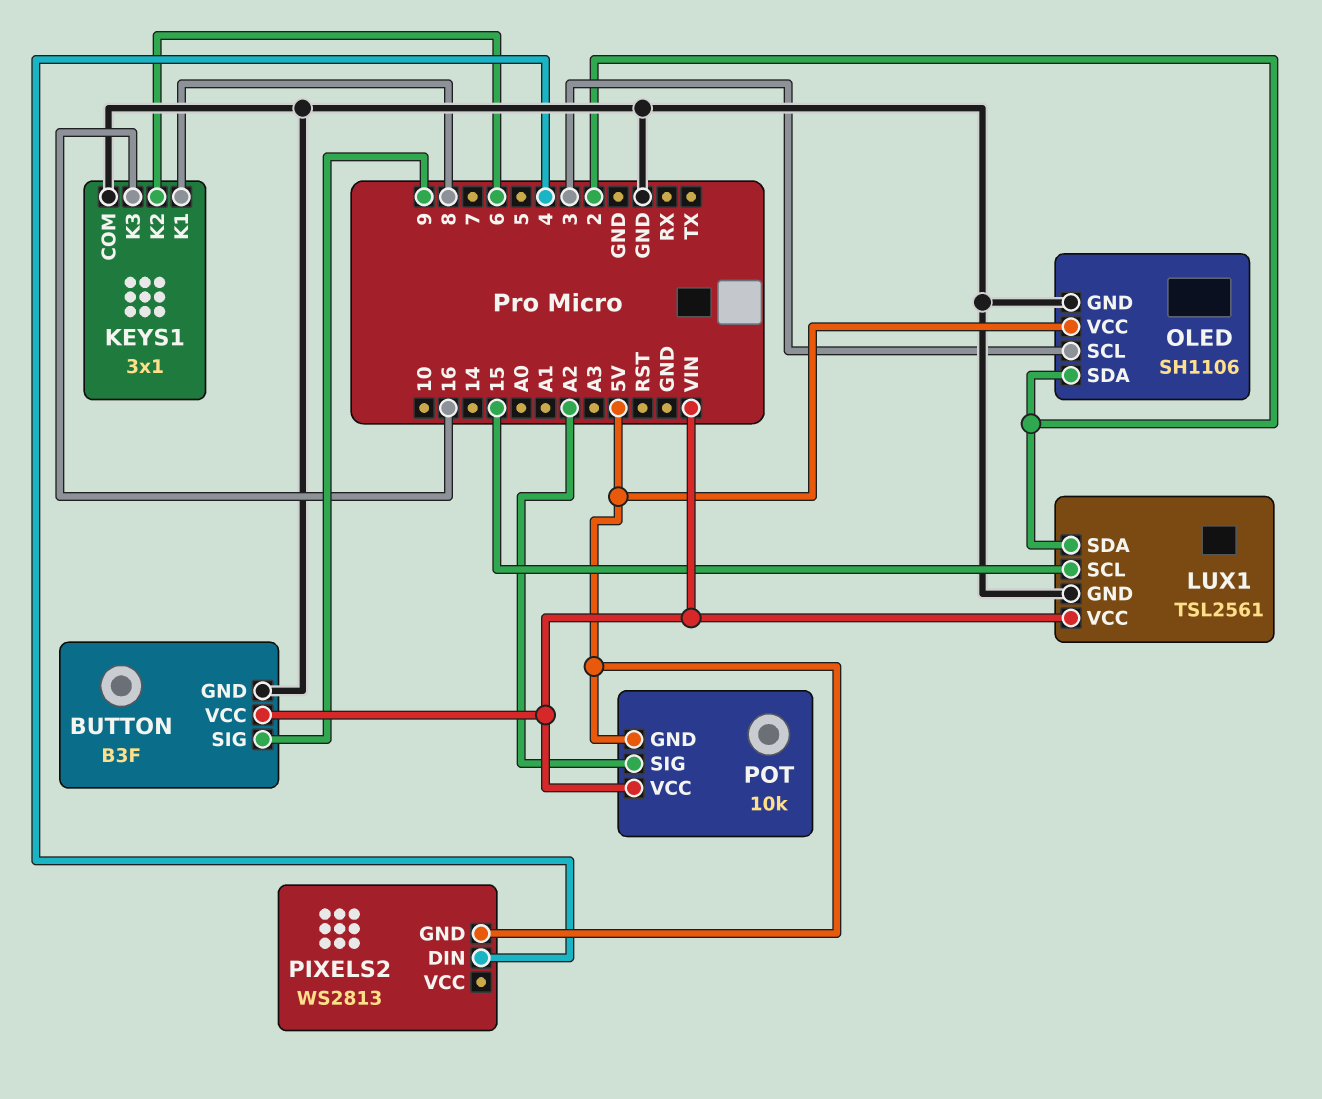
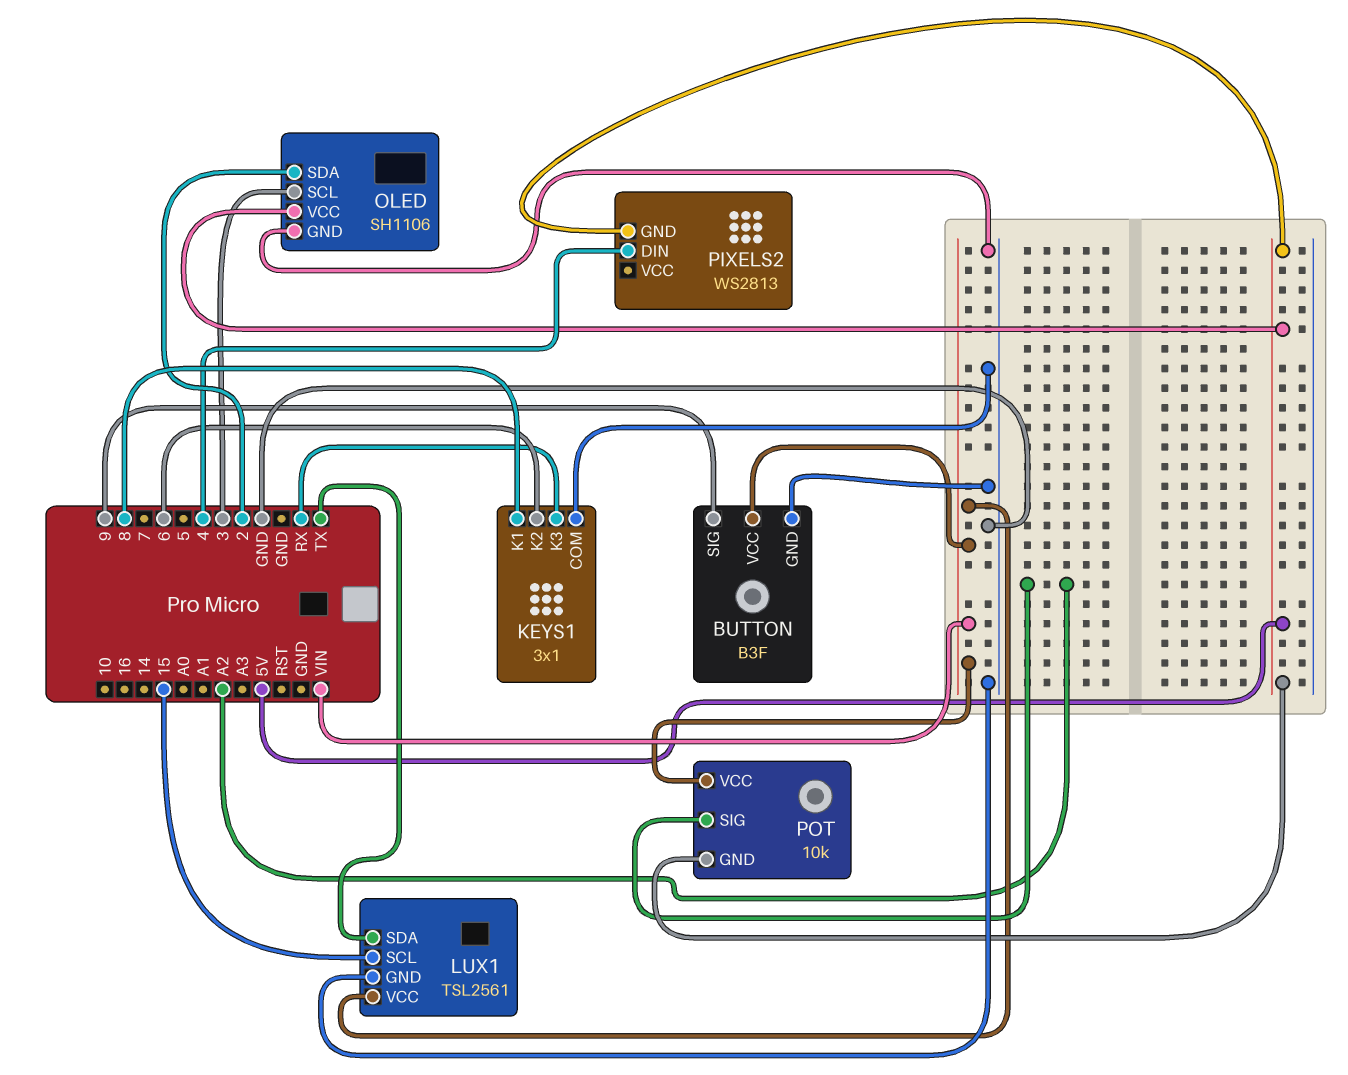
KEYS1 pin K3: 16 -> RX
LUX1 pin SDA: 2 -> TX

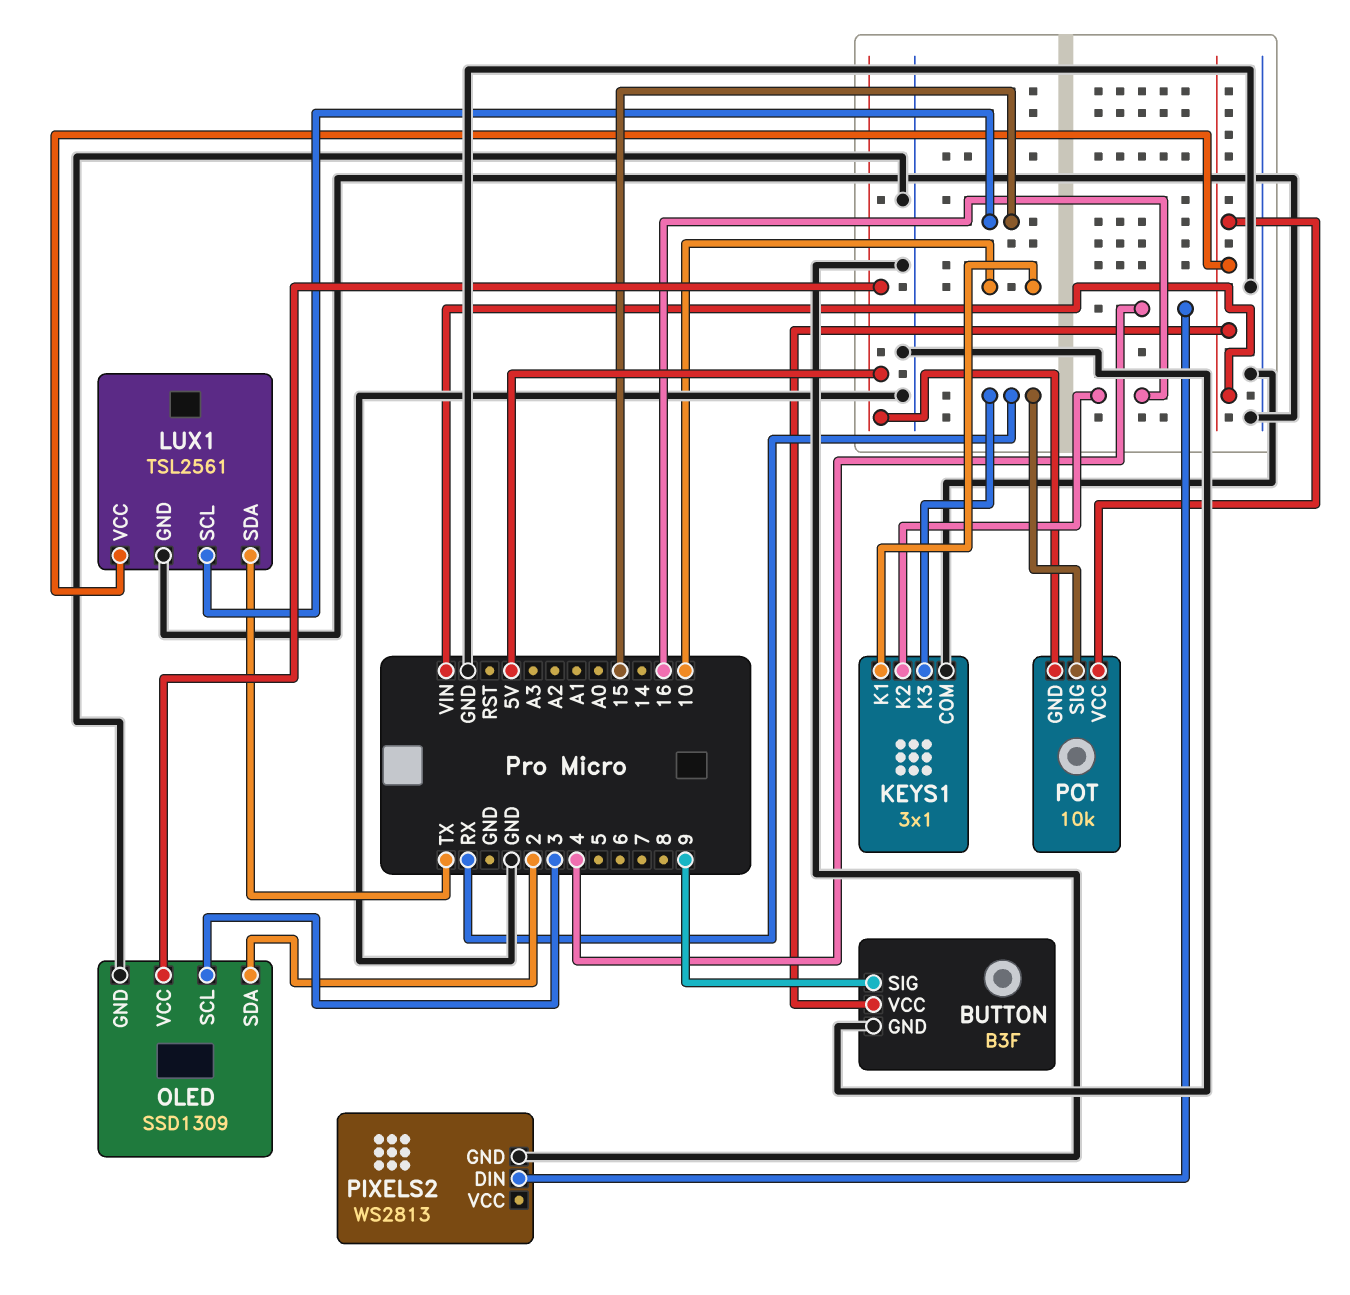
KEYS1 pin K1: 8 -> 10
KEYS1 pin K2: 6 -> 16
OLED: SH1106 -> SSD1309
PIXELS2 pin GND: 5V -> GND
POT pin SIG: A2 -> RX

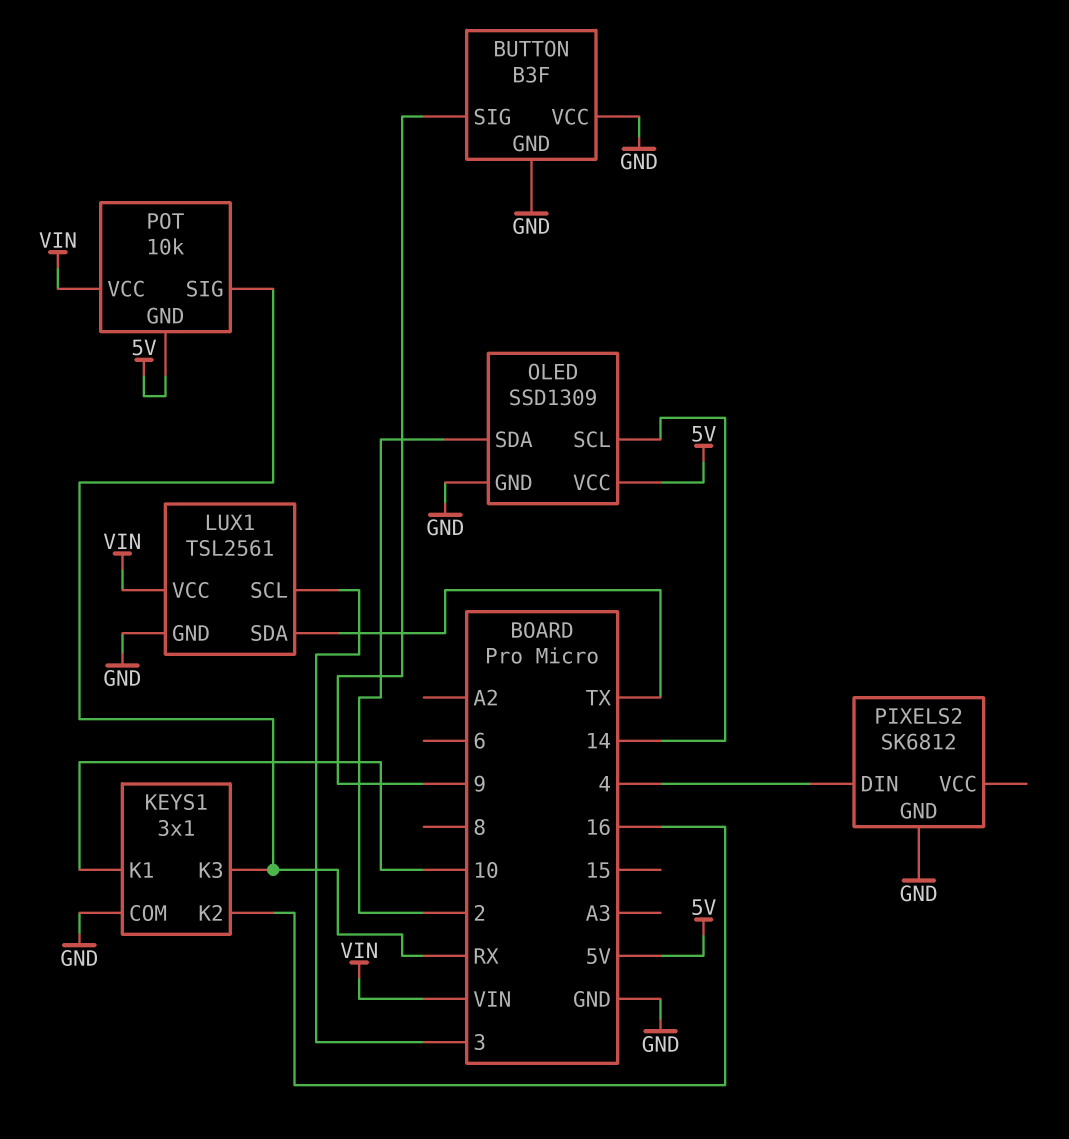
BUTTON pin VCC: VIN -> GND
LUX1 pin SCL: 15 -> 3
OLED pin SCL: 3 -> 14
PIXELS2: WS2813 -> SK6812

